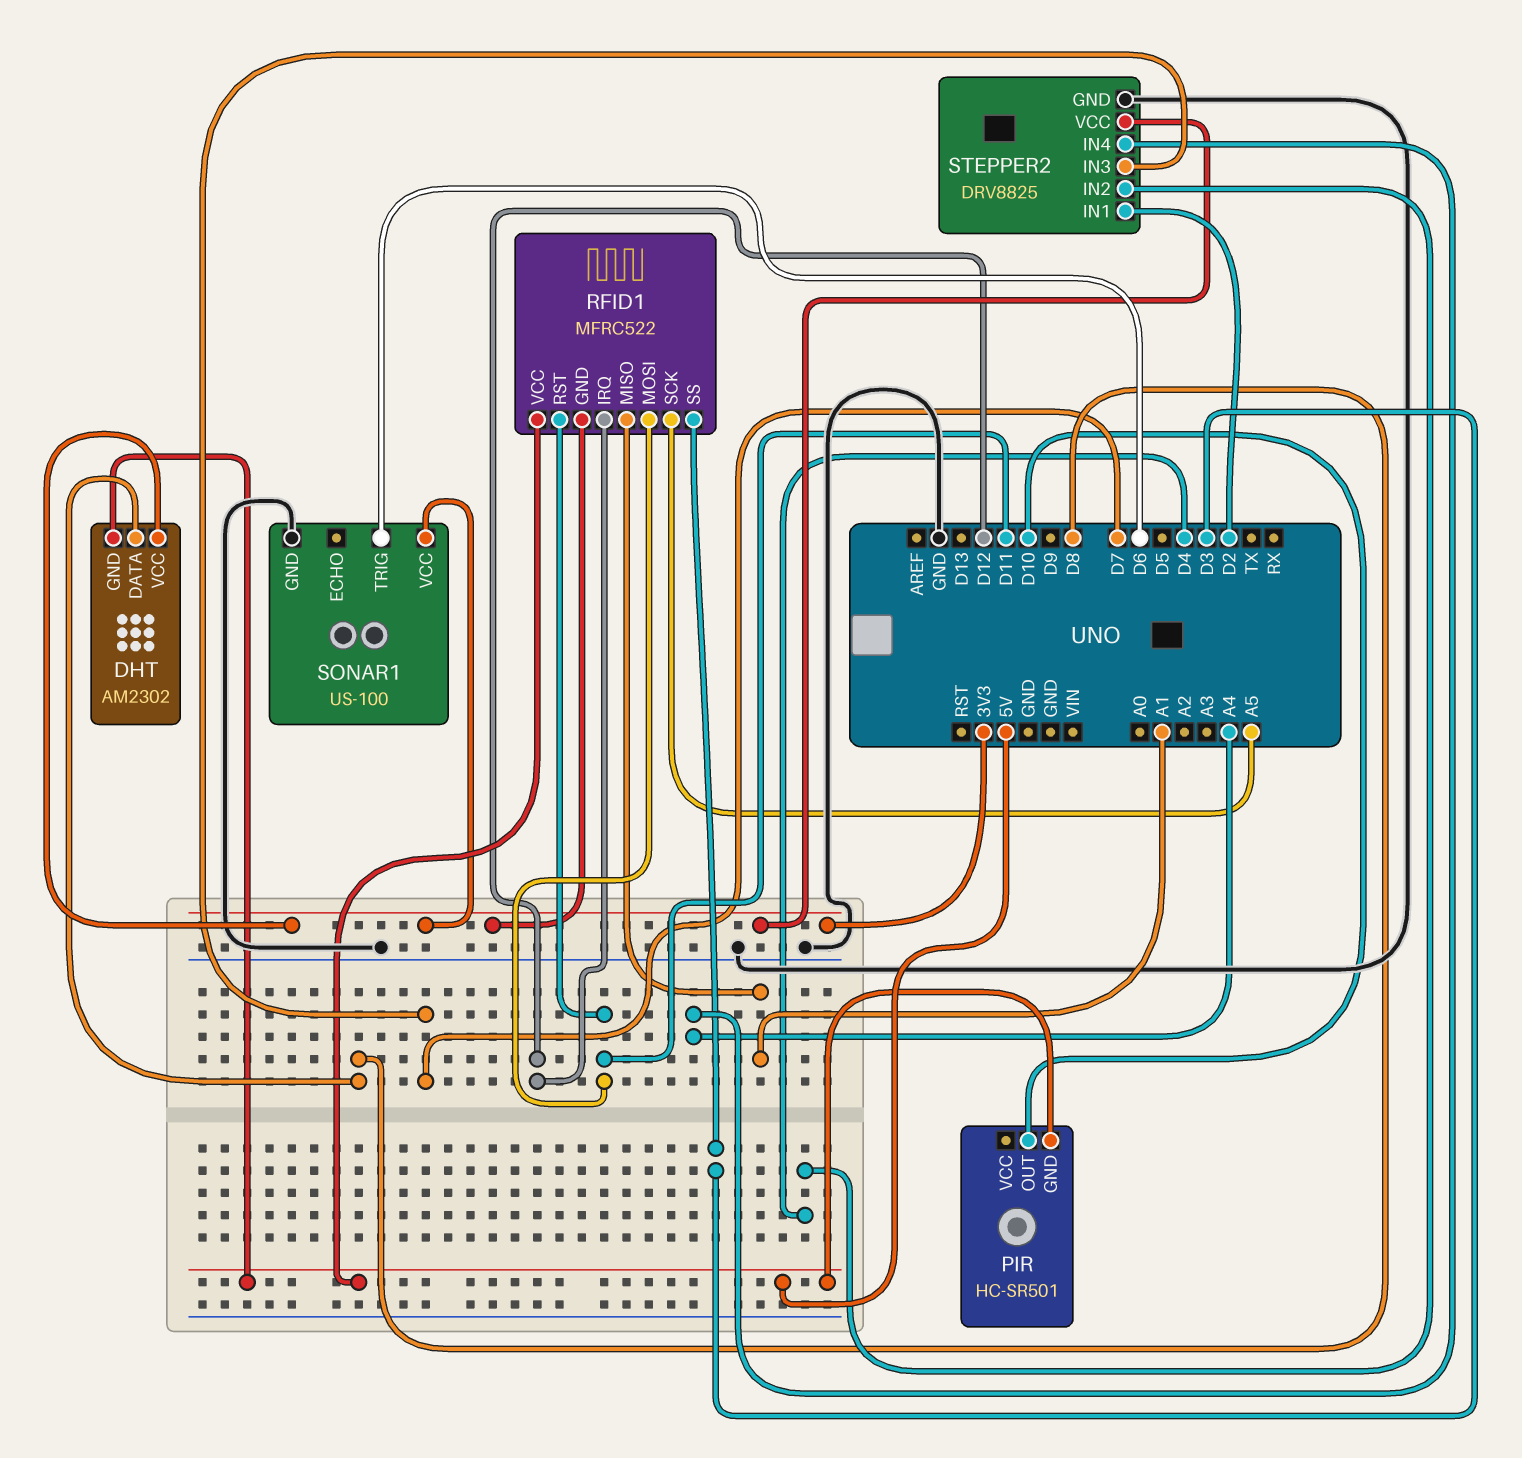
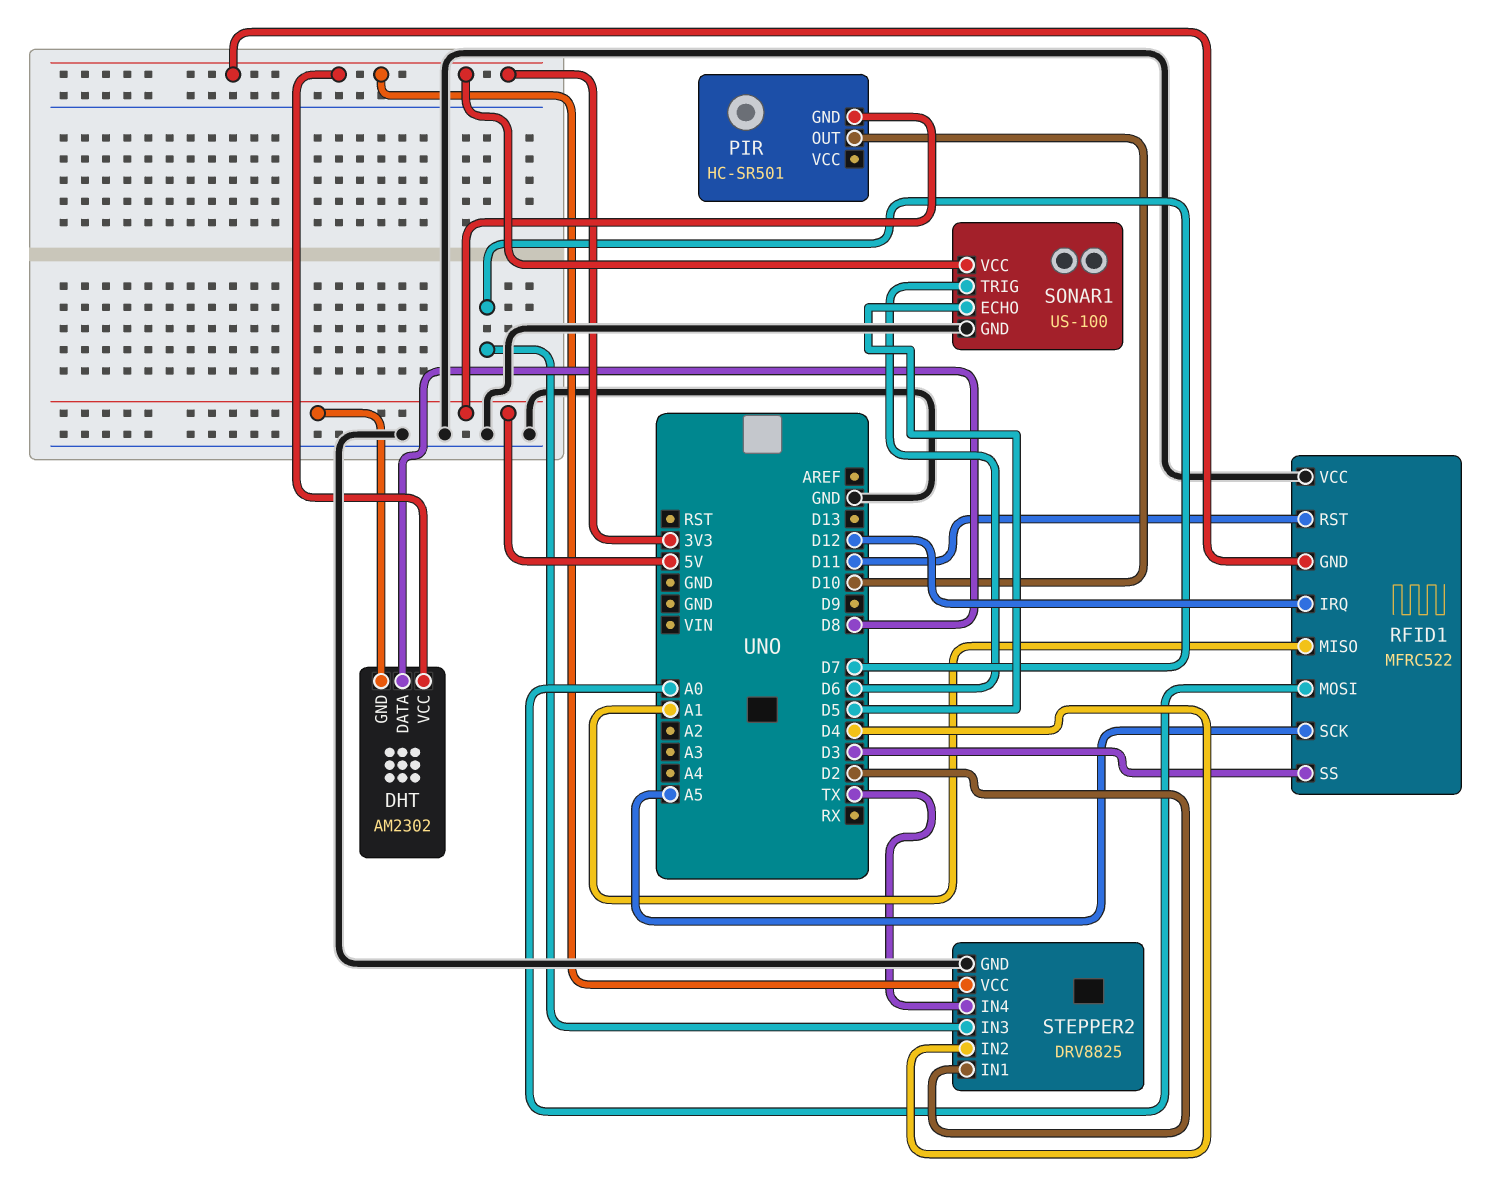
RFID1 pin MOSI: D11 -> A0
RFID1 pin VCC: 5V -> GND
SONAR1 pin ECHO: none -> D5
STEPPER2 pin IN4: A4 -> TX

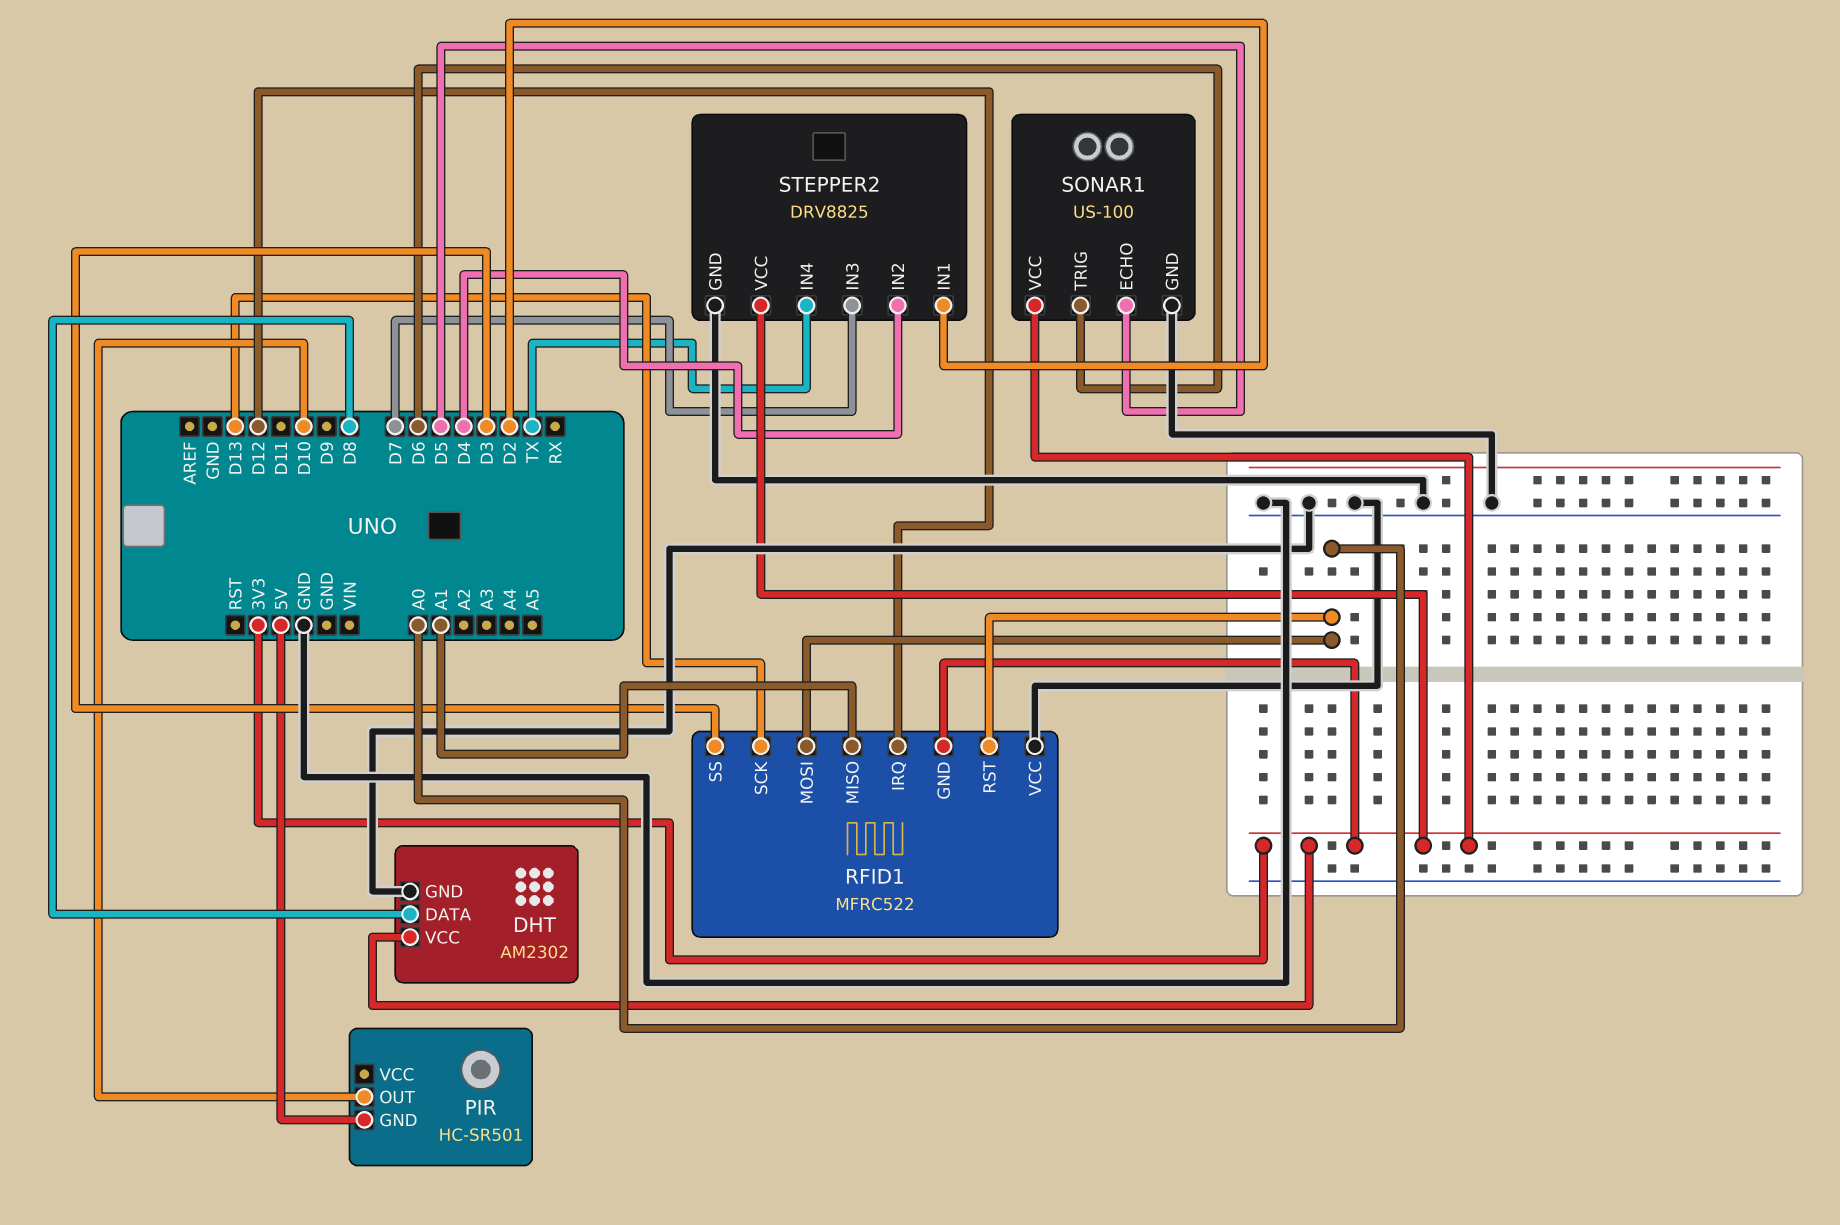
DHT pin GND: 5V -> GND
RFID1 pin RST: D11 -> A0
RFID1 pin SCK: A5 -> D13

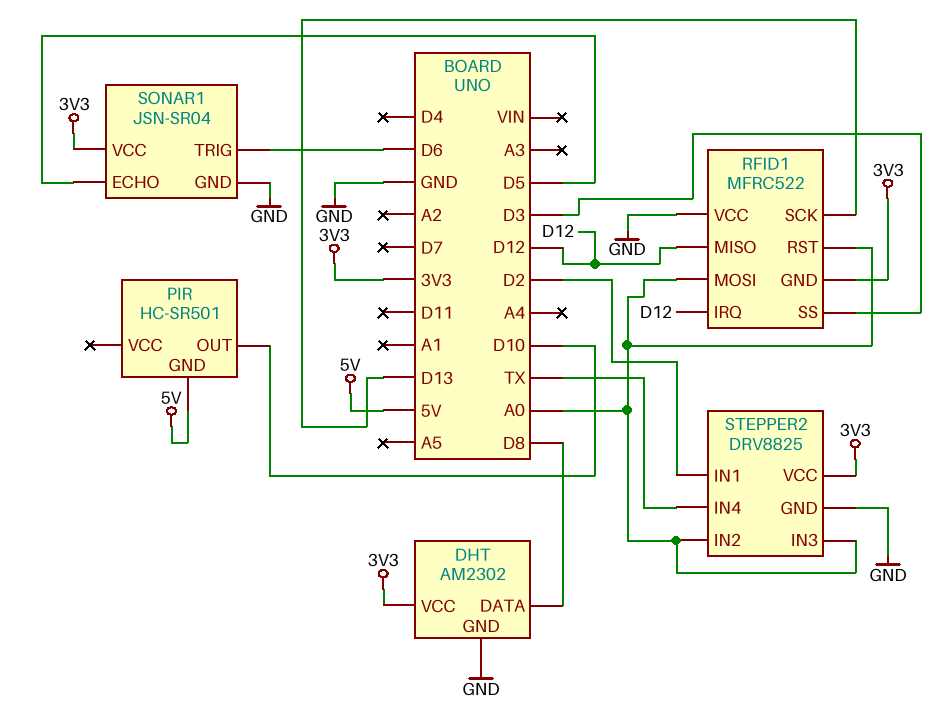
RFID1 pin MISO: A1 -> D12
SONAR1: US-100 -> JSN-SR04
STEPPER2 pin IN2: D4 -> A0
STEPPER2 pin IN3: D7 -> A0

